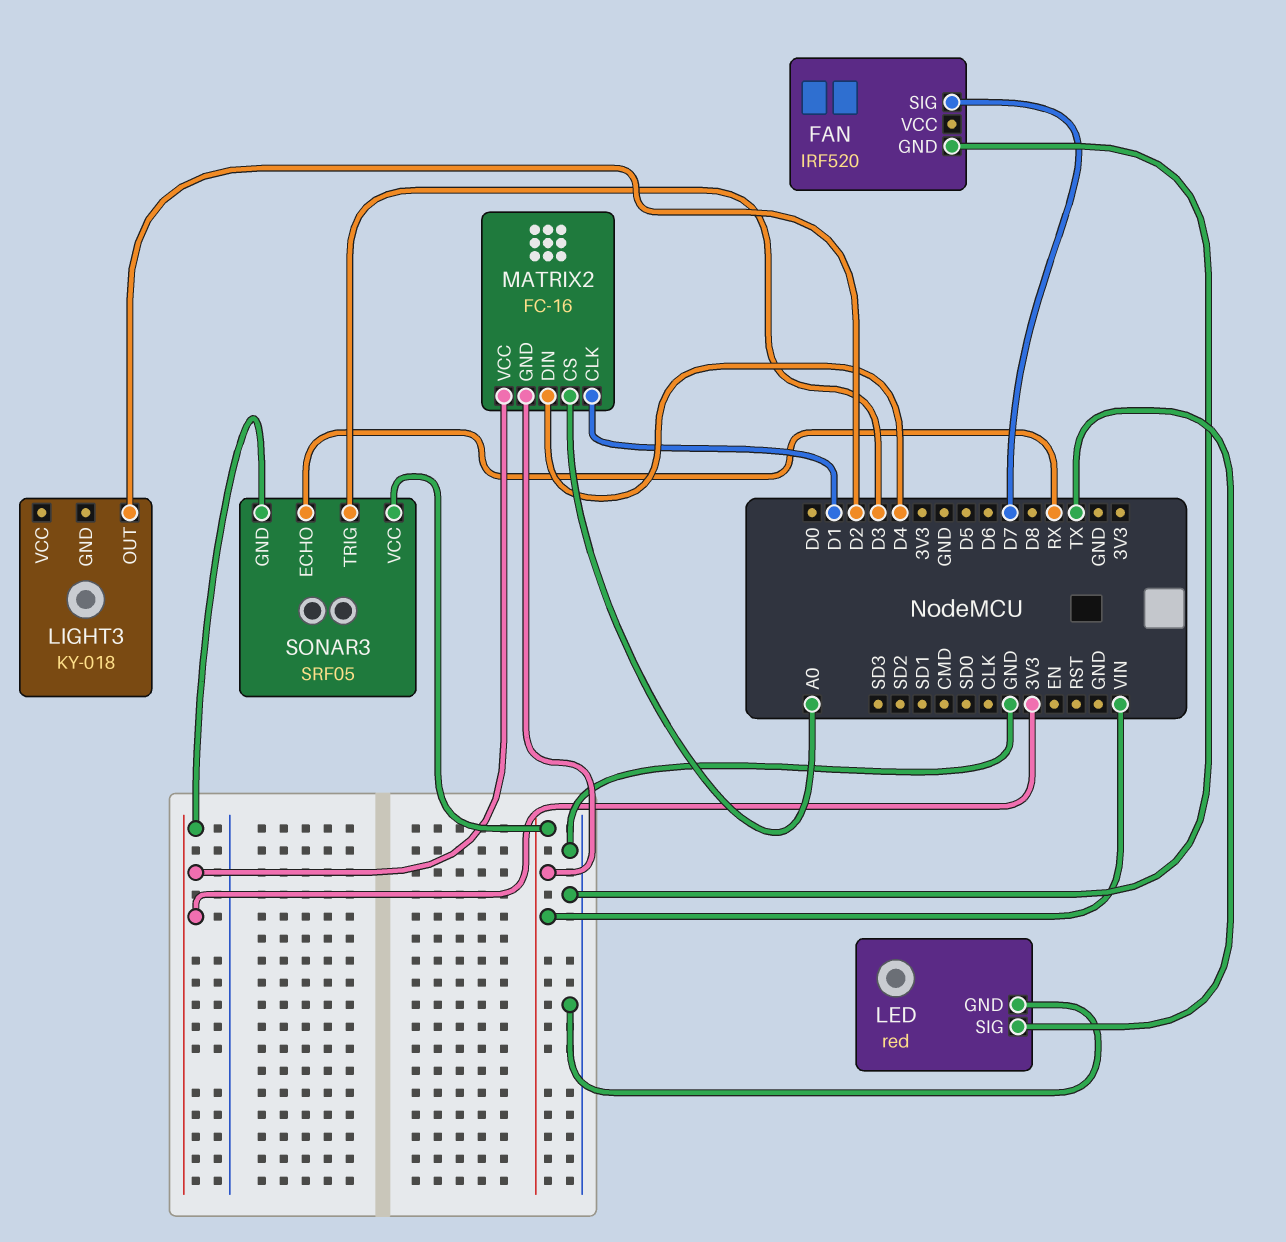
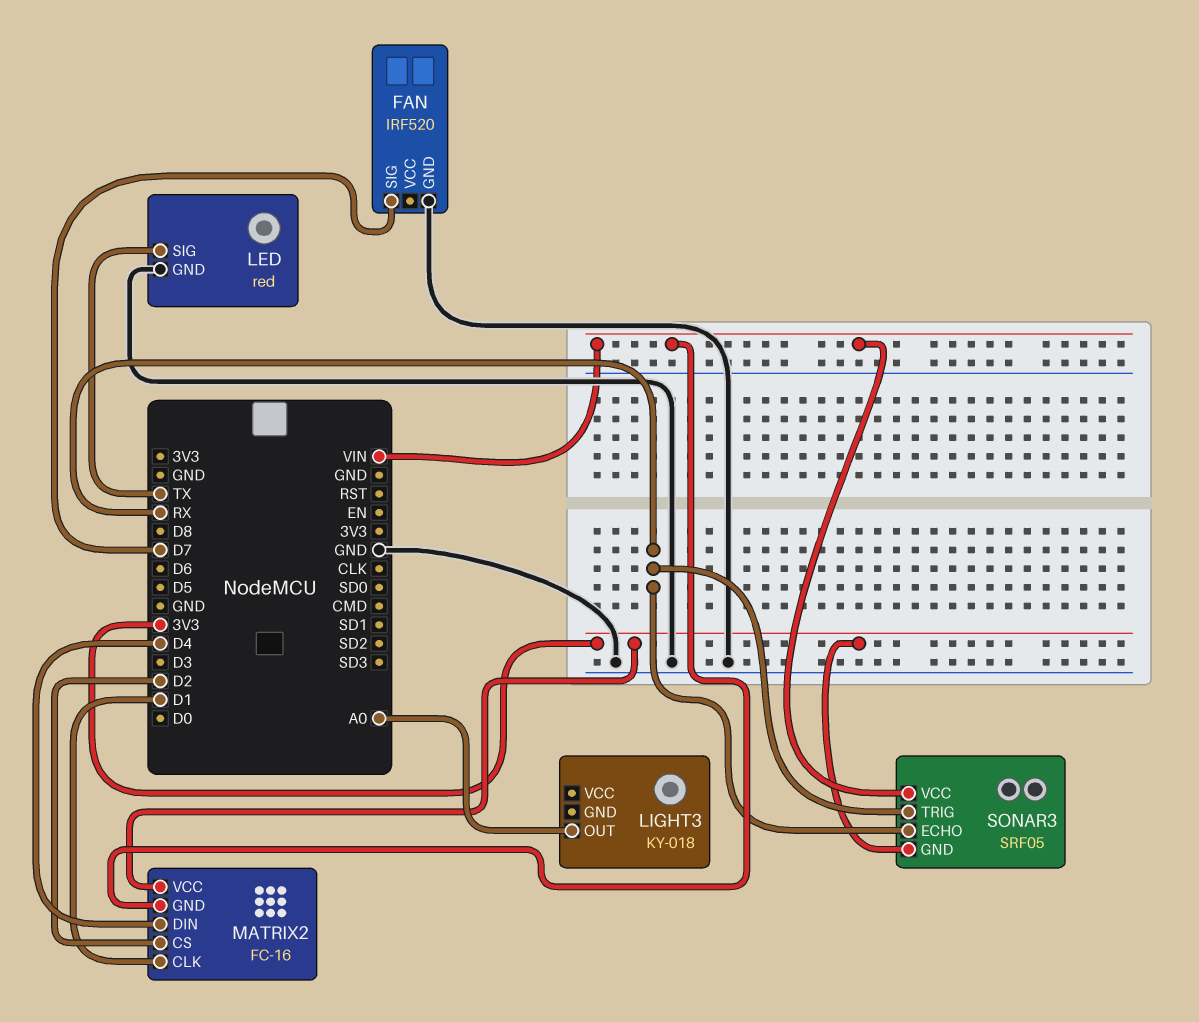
LIGHT3 pin OUT: D2 -> A0
MATRIX2 pin CS: A0 -> D2
SONAR3 pin TRIG: D3 -> RX

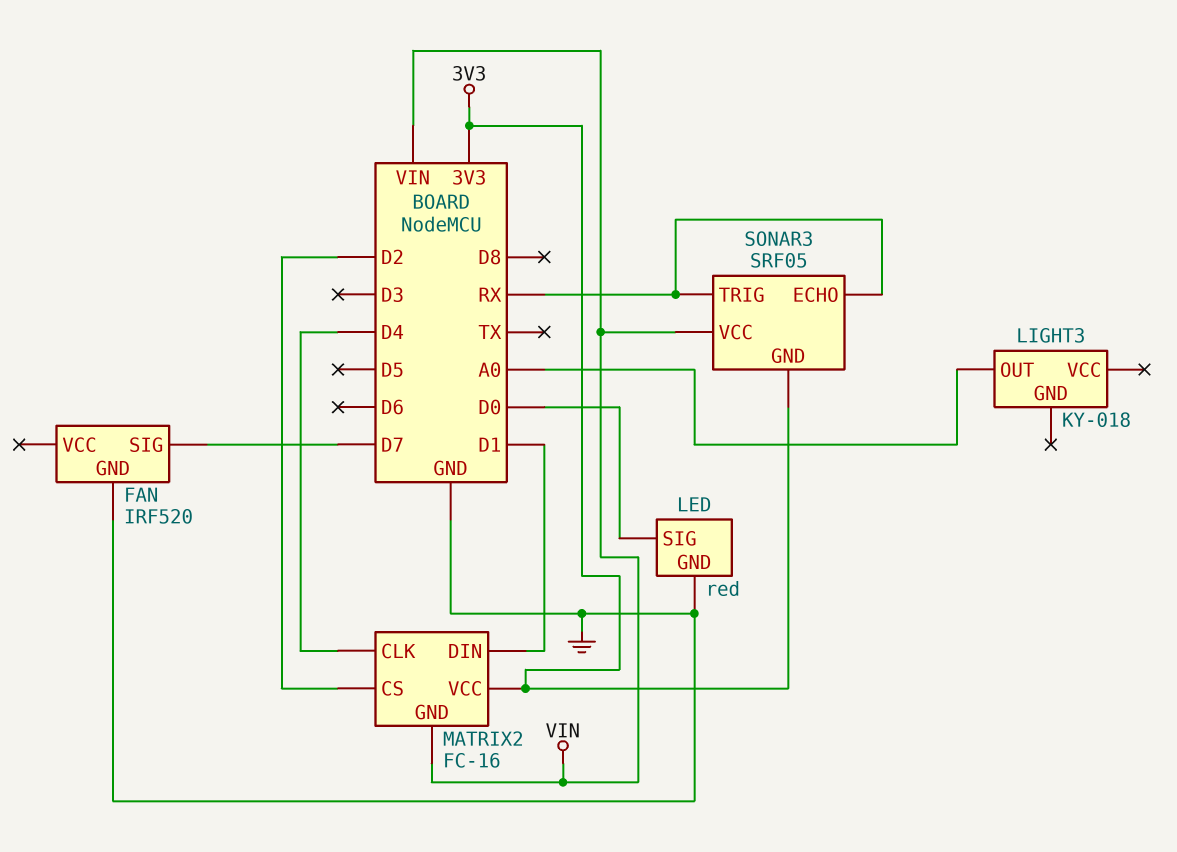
LED pin SIG: TX -> D0
MATRIX2 pin CLK: D1 -> D4
MATRIX2 pin DIN: D4 -> D1

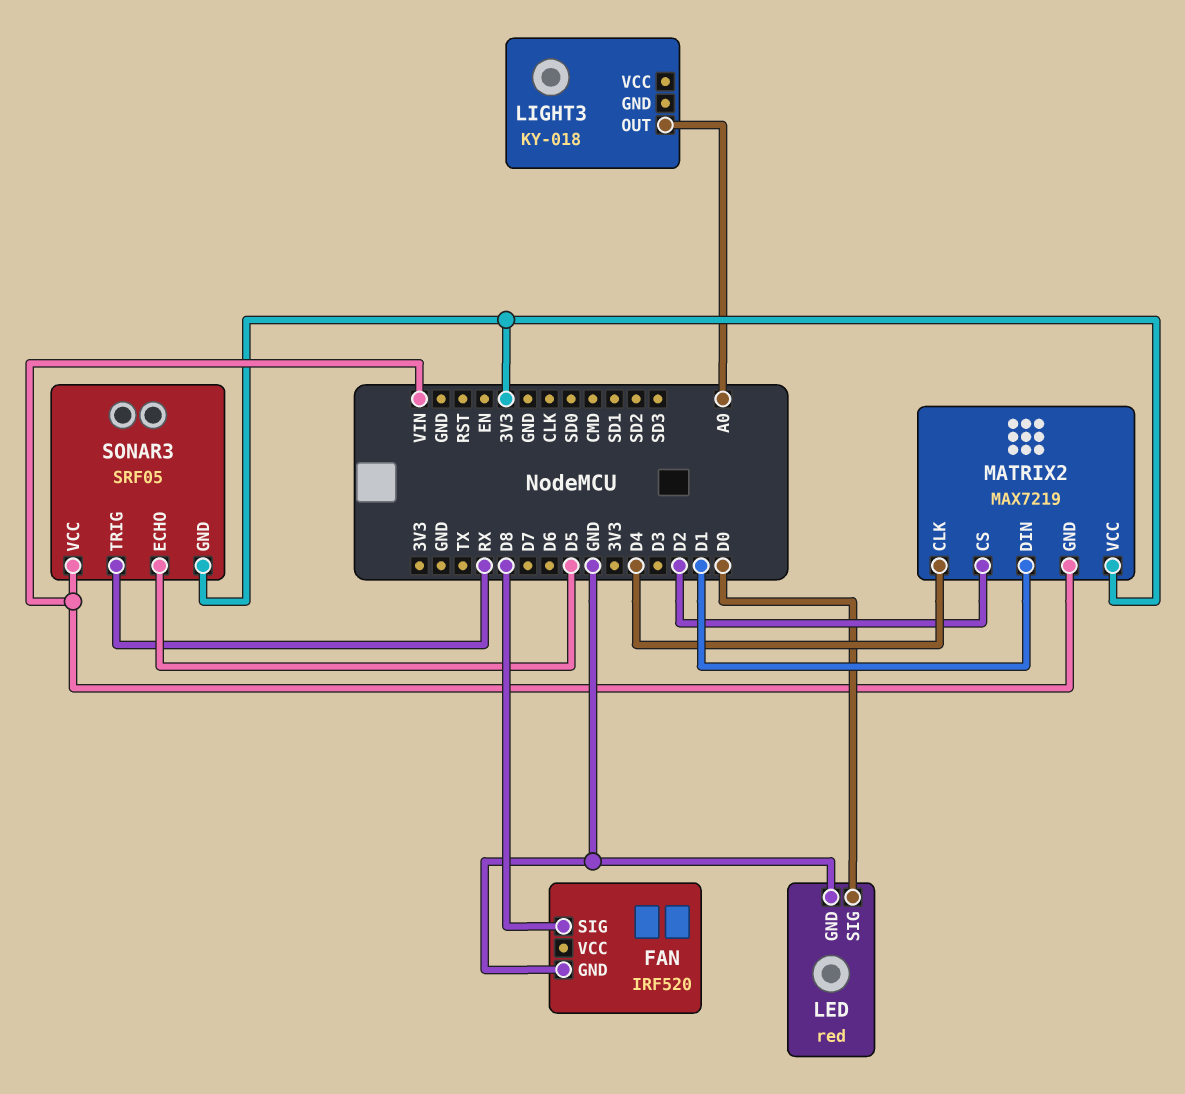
FAN pin SIG: D7 -> D8
MATRIX2: FC-16 -> MAX7219
SONAR3 pin ECHO: RX -> D5

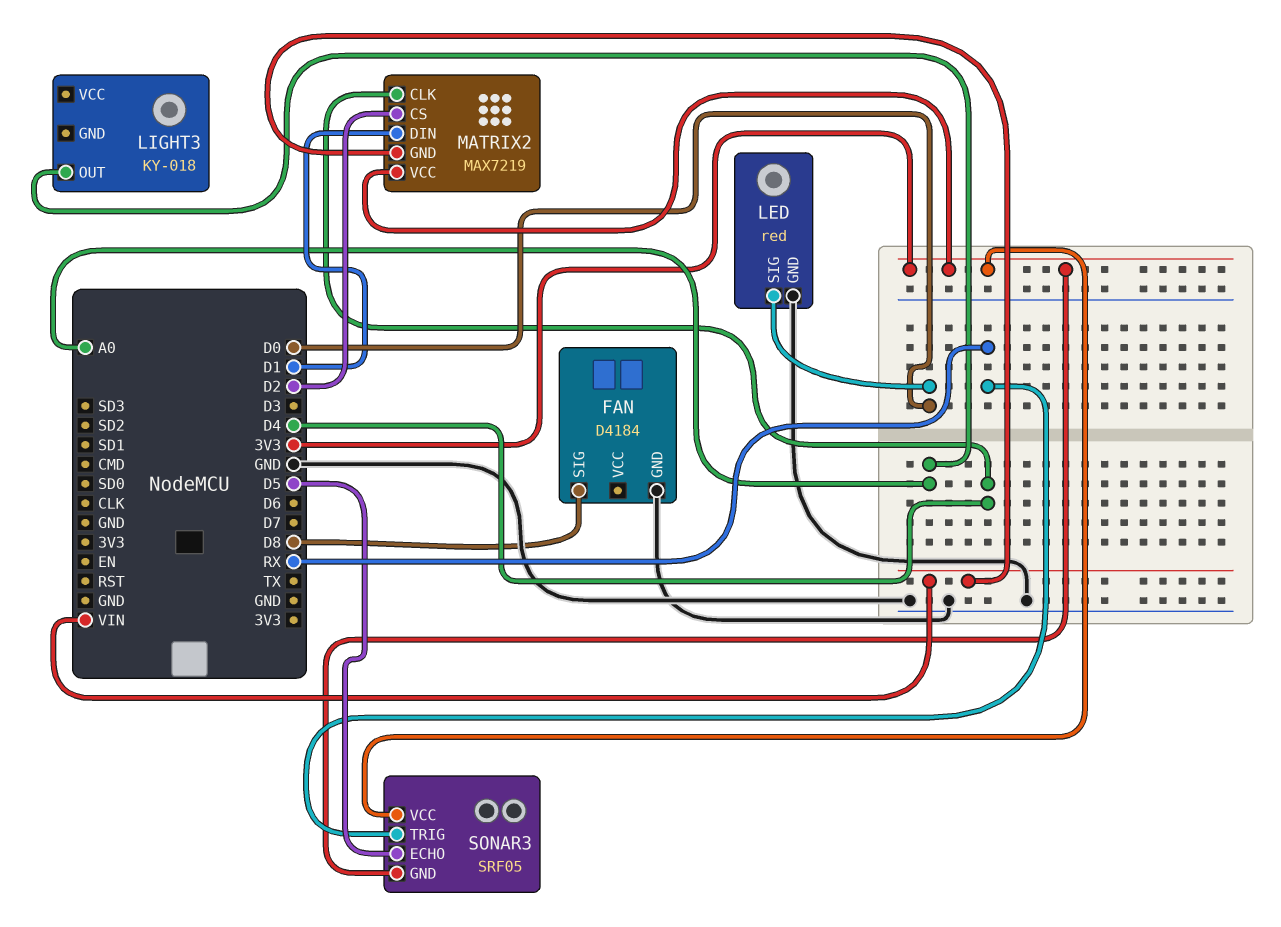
FAN: IRF520 -> D4184
SONAR3 pin VCC: VIN -> 3V3

